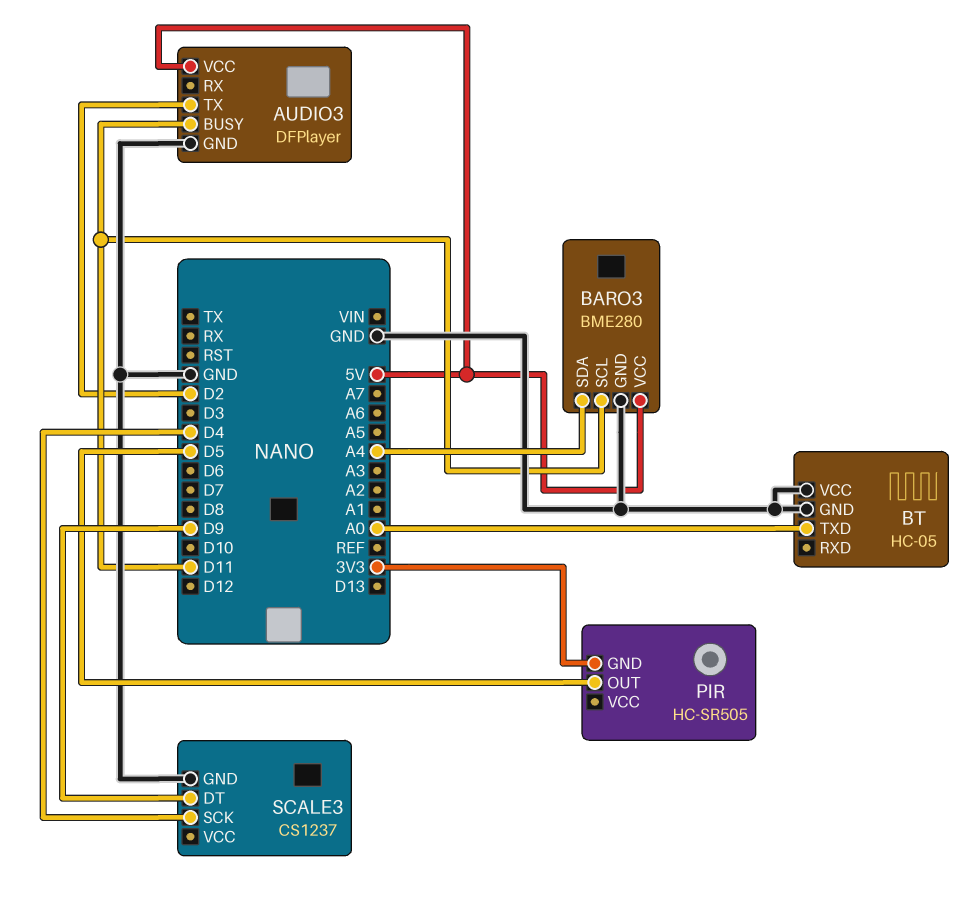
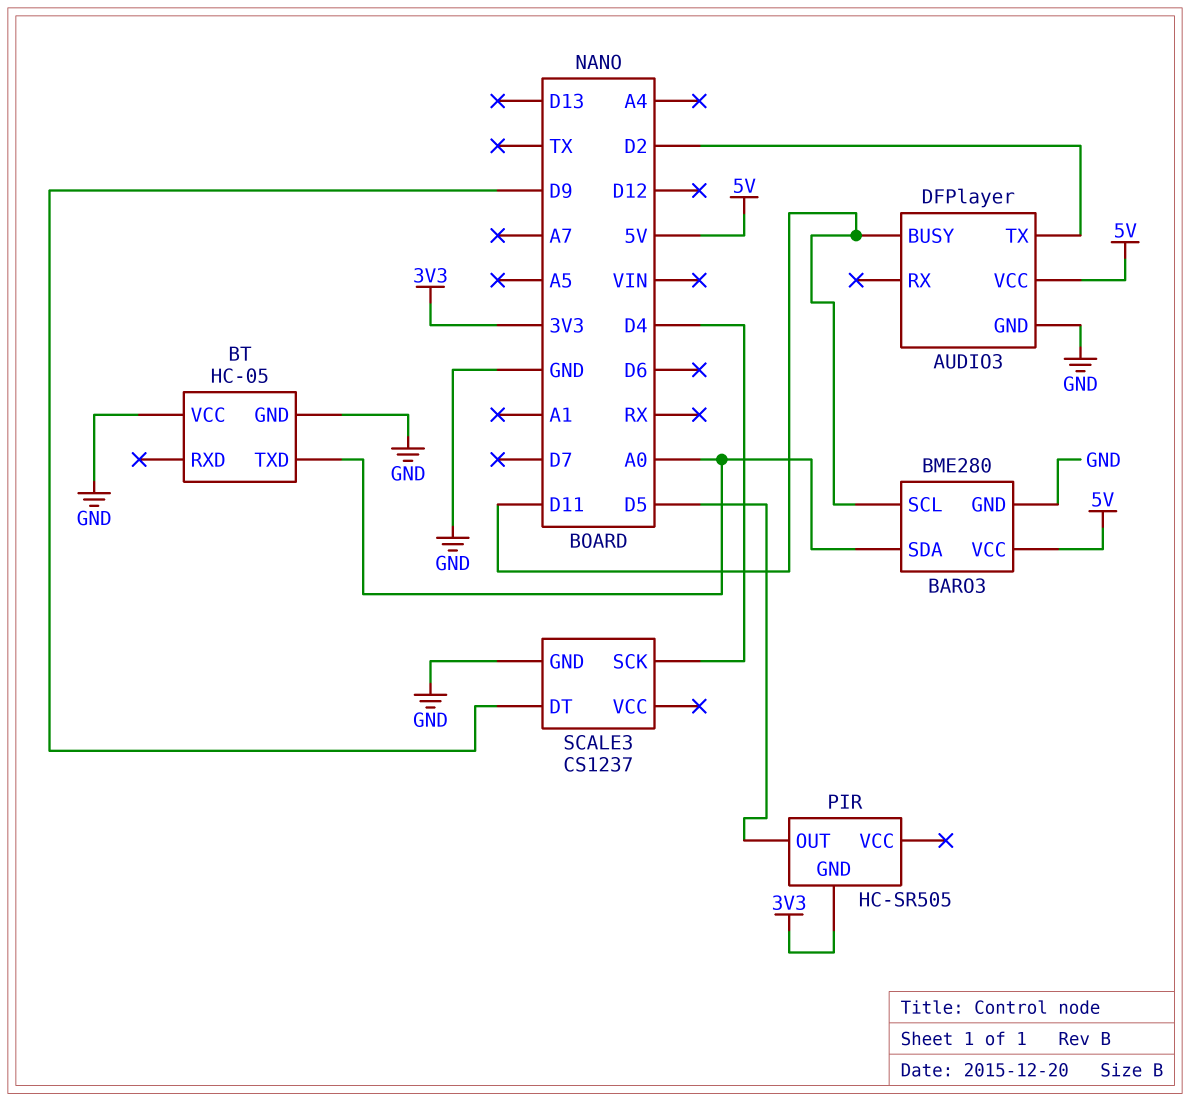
BARO3 pin SDA: A4 -> A0

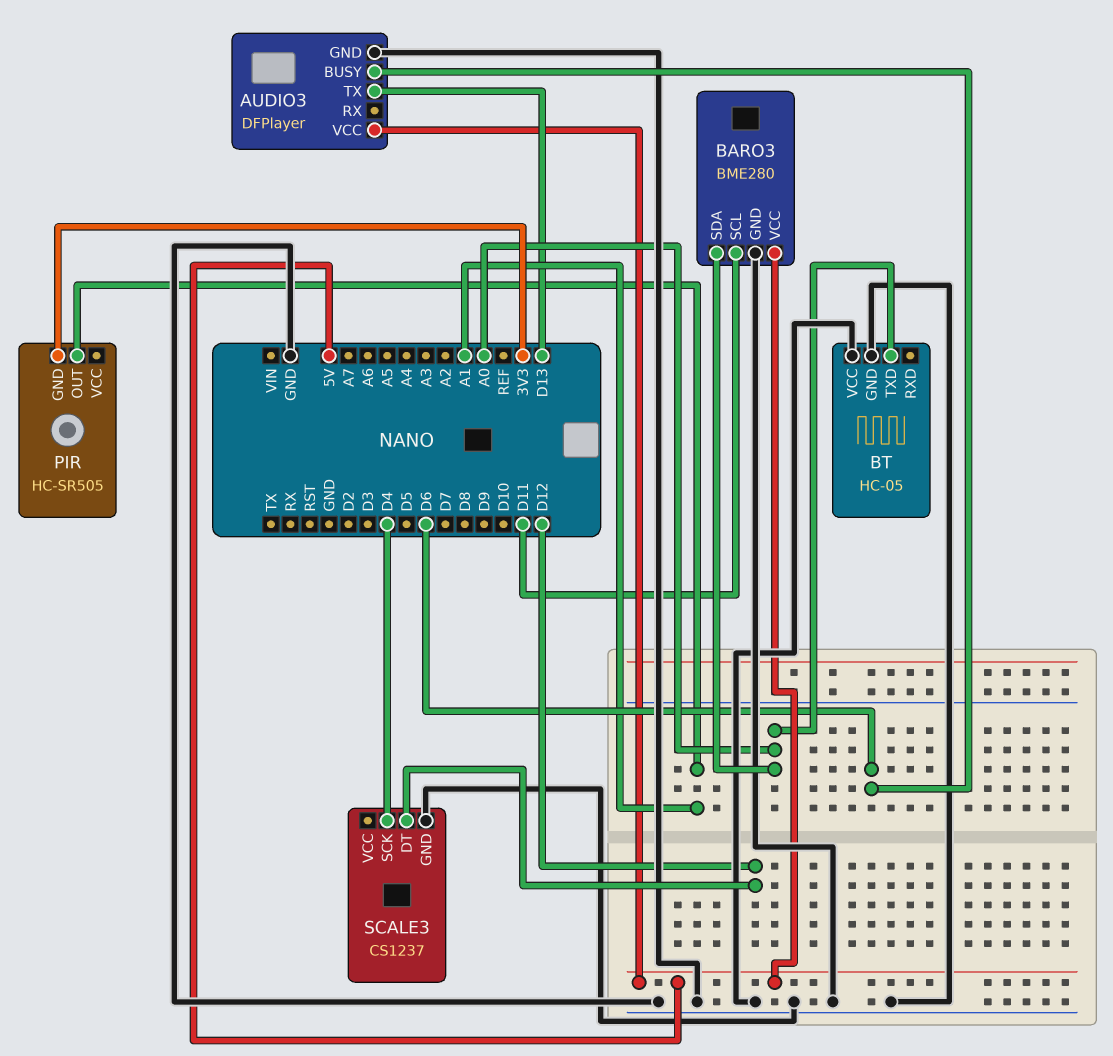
AUDIO3 pin BUSY: D11 -> D6
AUDIO3 pin TX: D2 -> D13
PIR pin OUT: D5 -> A1
SCALE3 pin DT: D9 -> D12

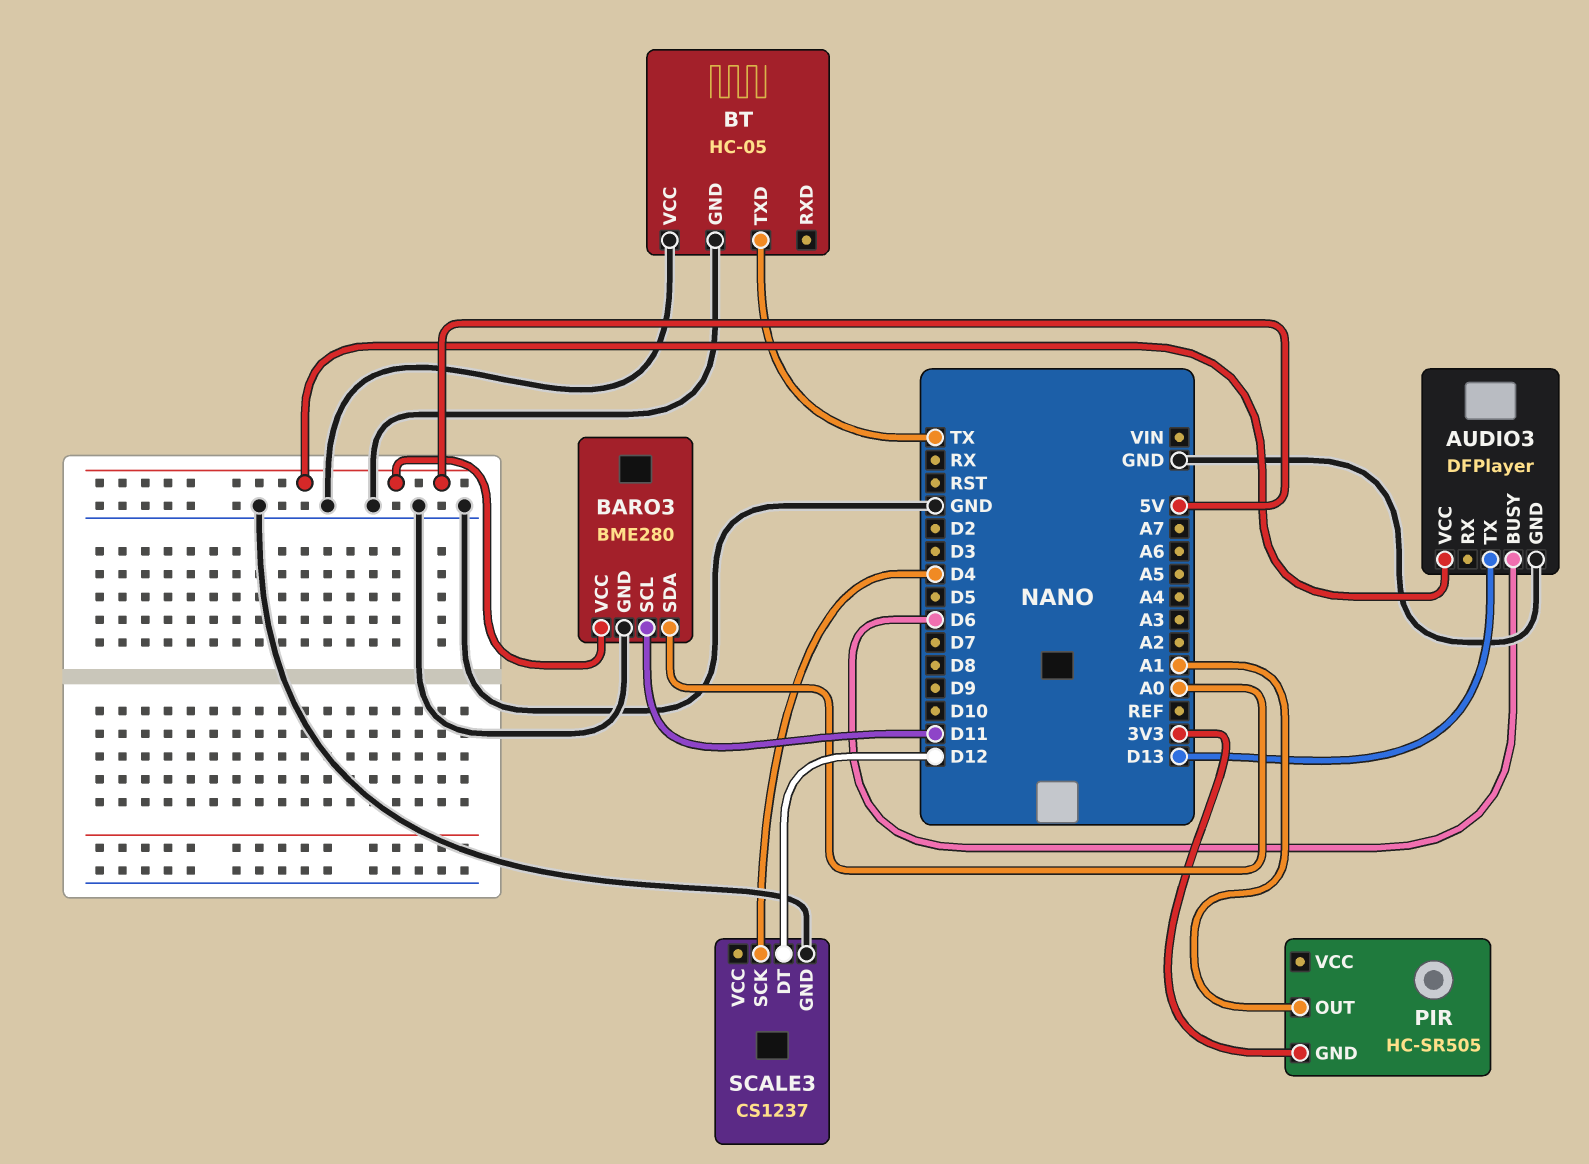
BT pin TXD: A0 -> TX

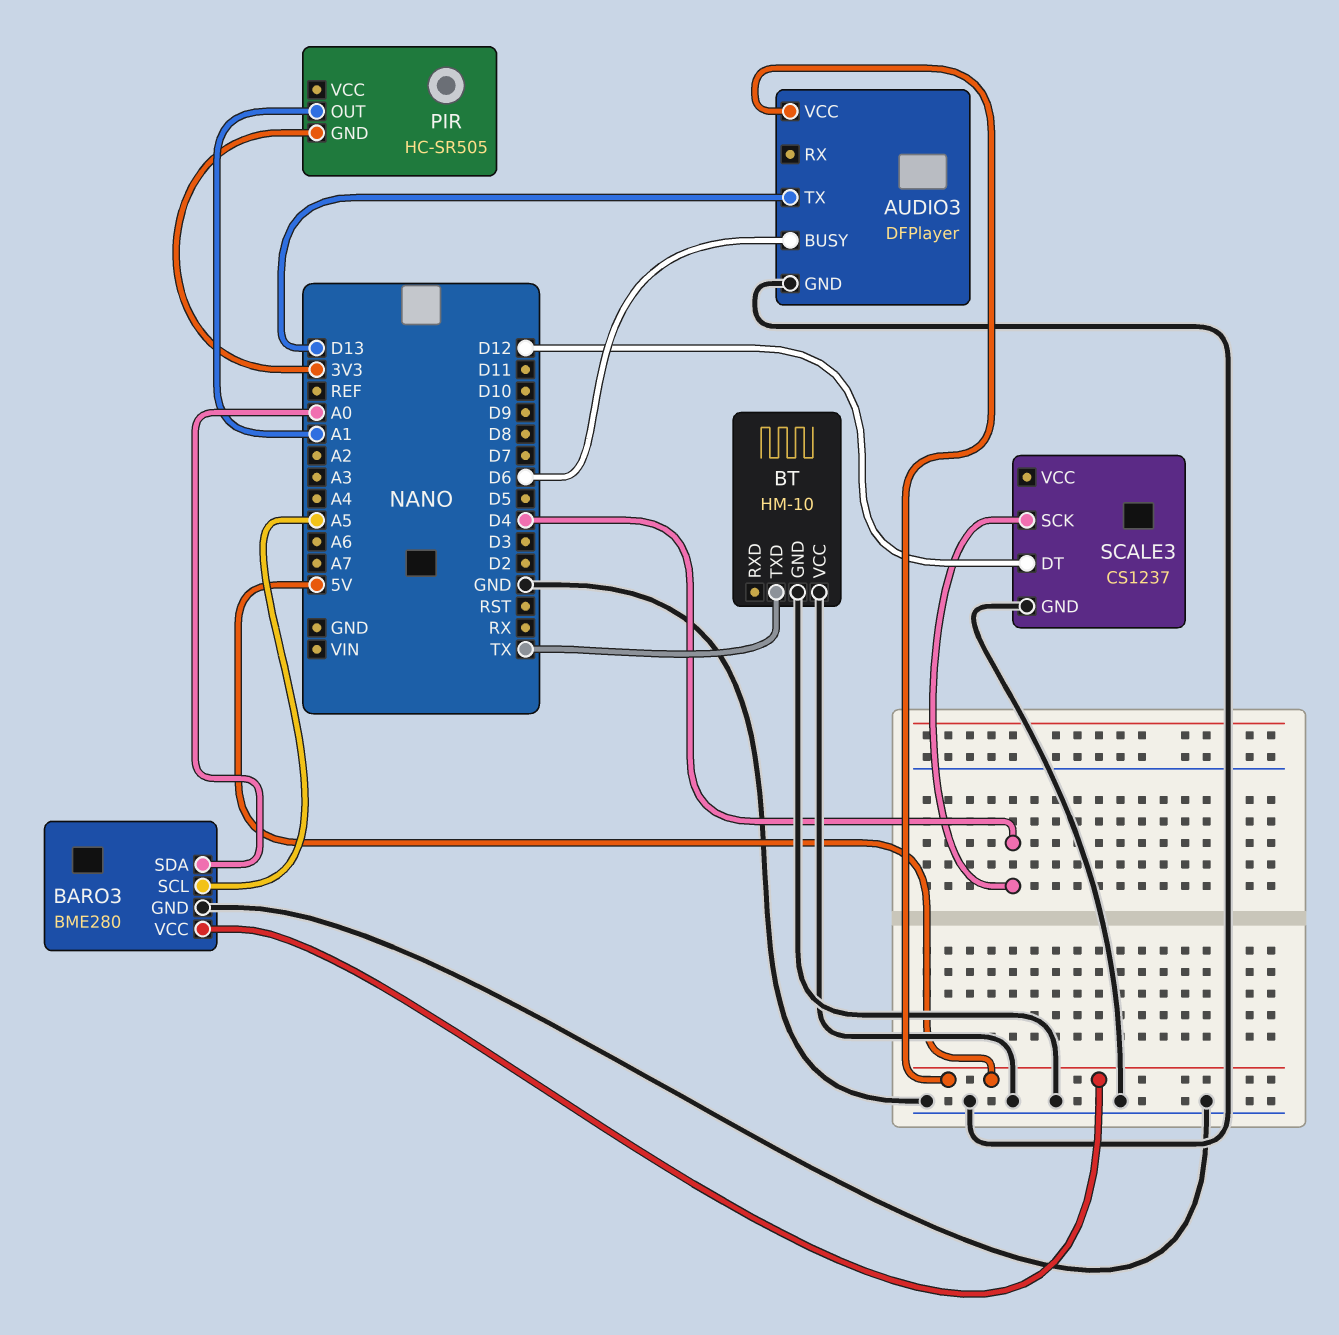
BARO3 pin SCL: D11 -> A5
BT: HC-05 -> HM-10

